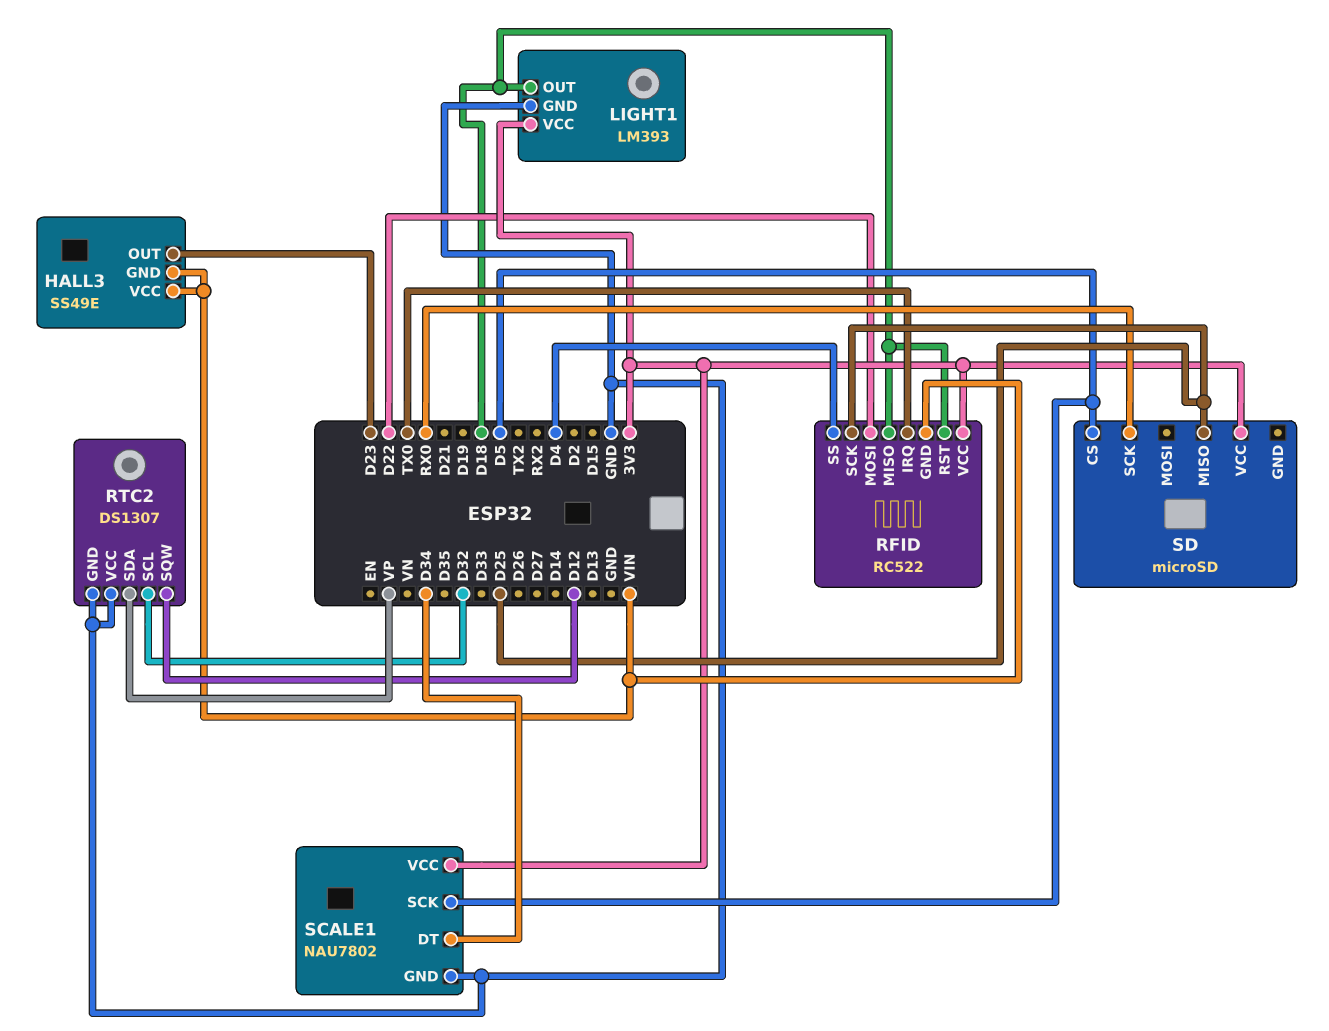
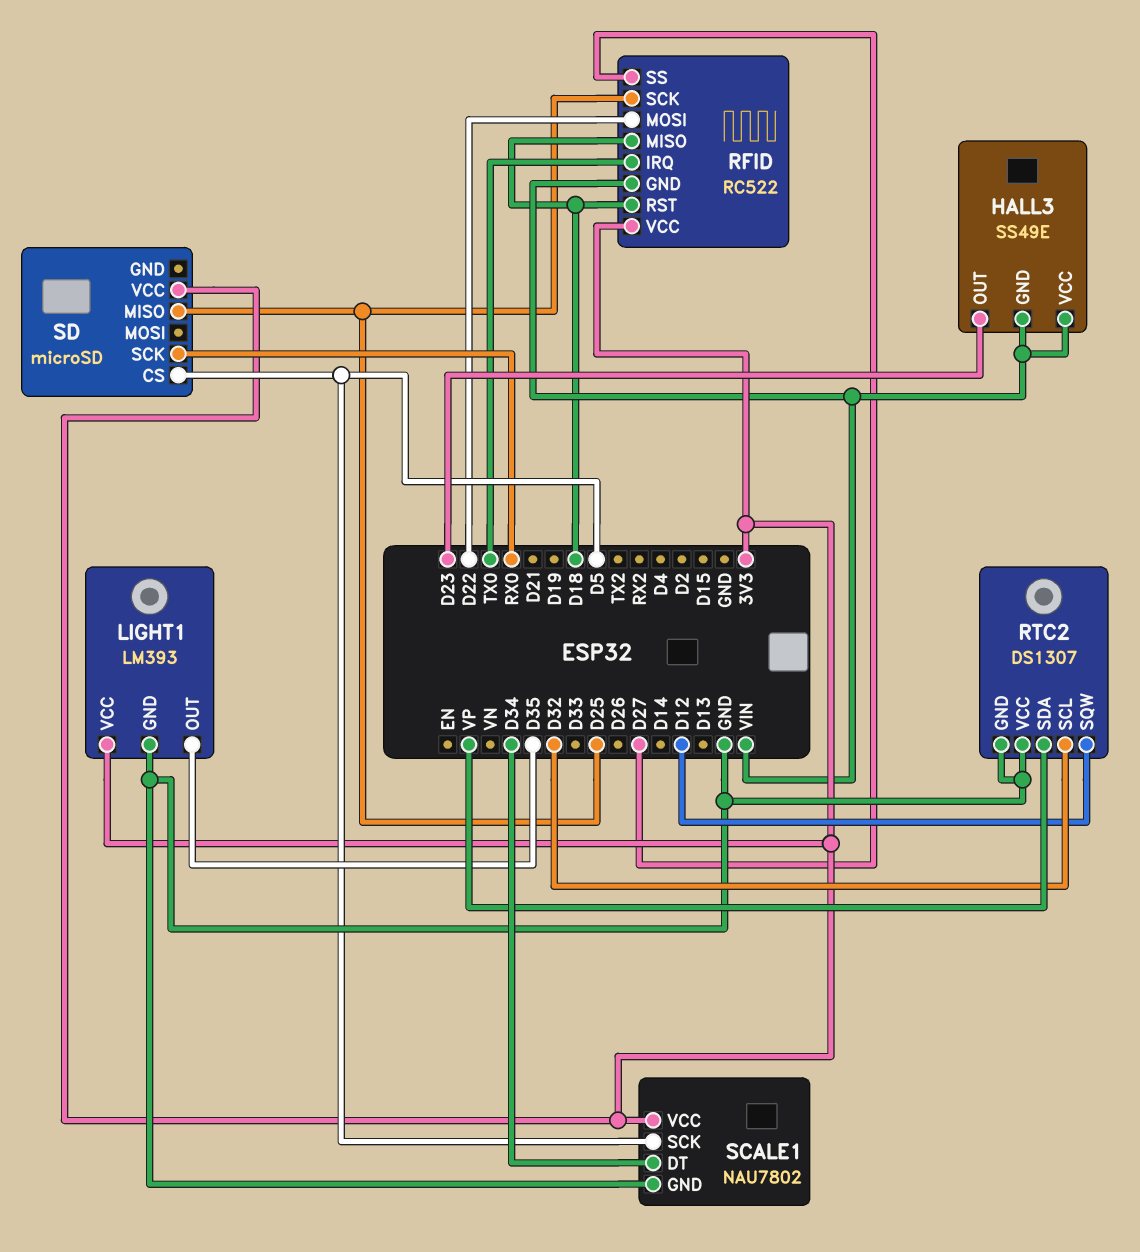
LIGHT1 pin OUT: D18 -> D35
RFID pin SS: D4 -> D27

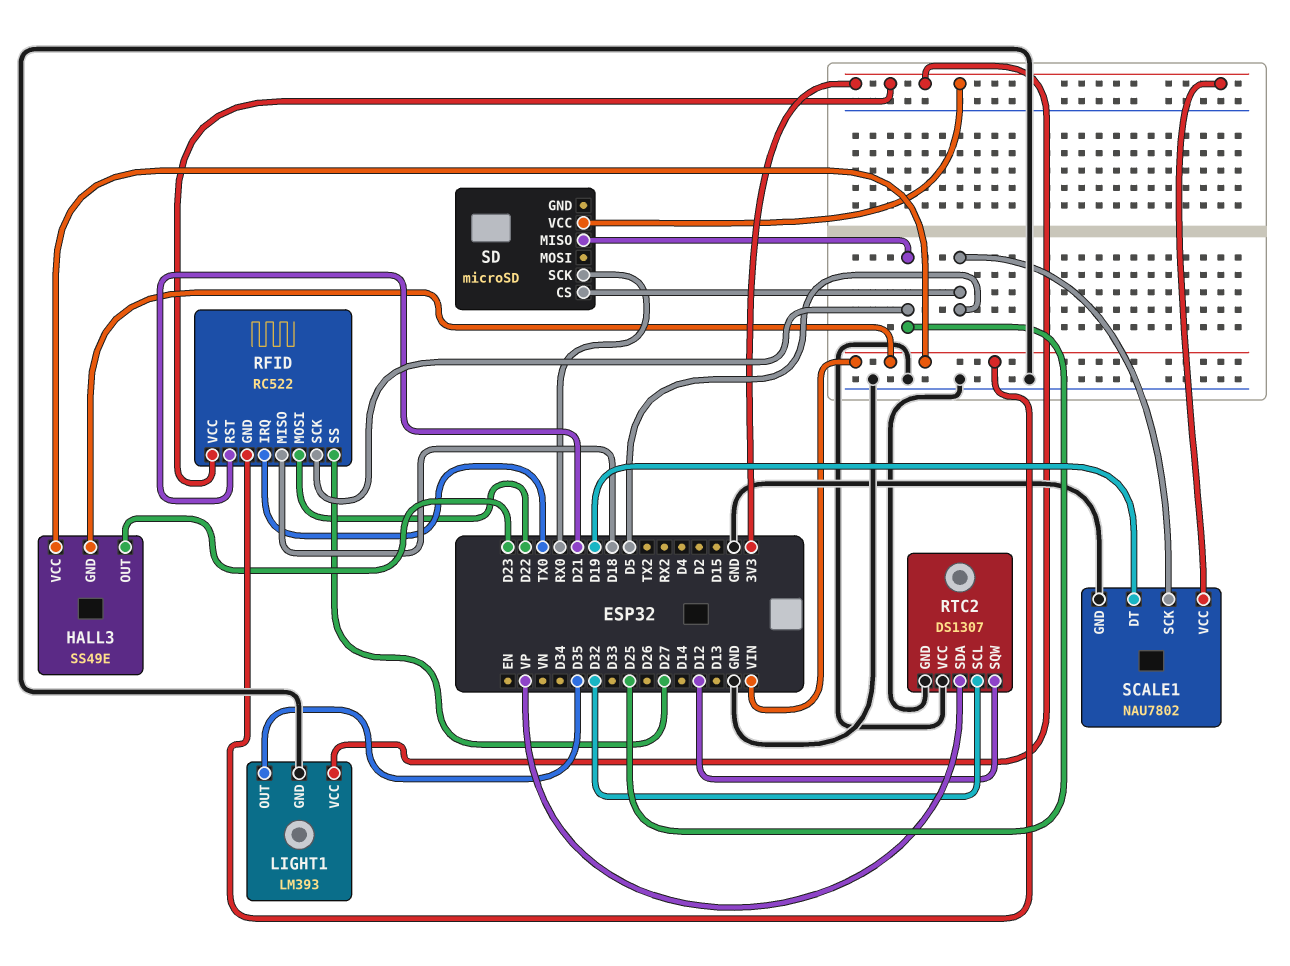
RFID pin RST: D18 -> D21
SCALE1 pin DT: D34 -> D19

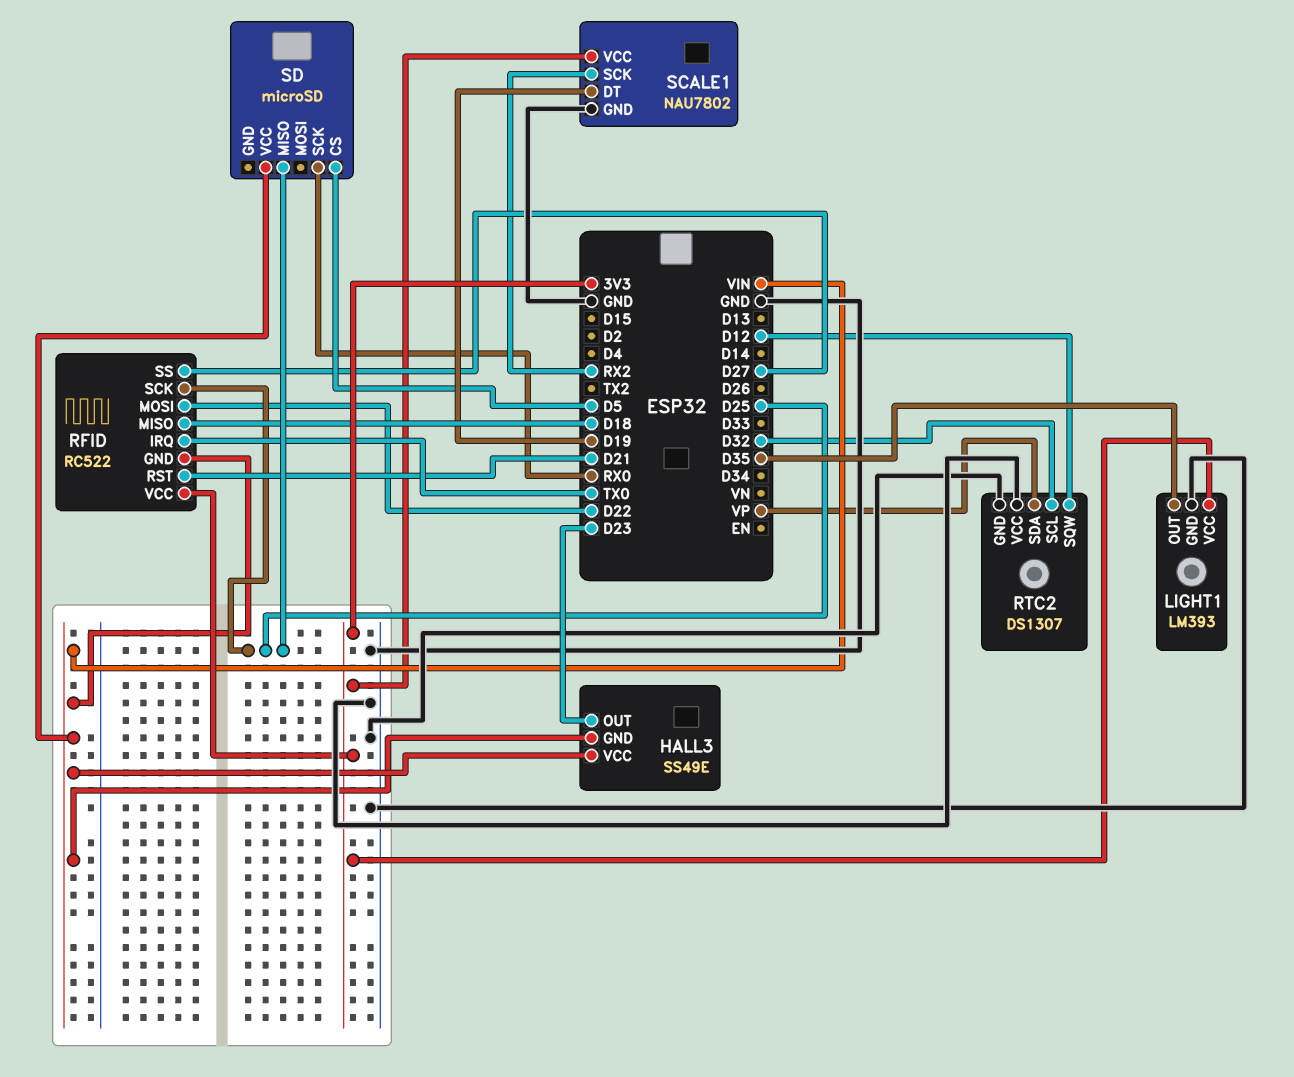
SCALE1 pin SCK: D5 -> RX2
SD pin VCC: 3V3 -> VIN

